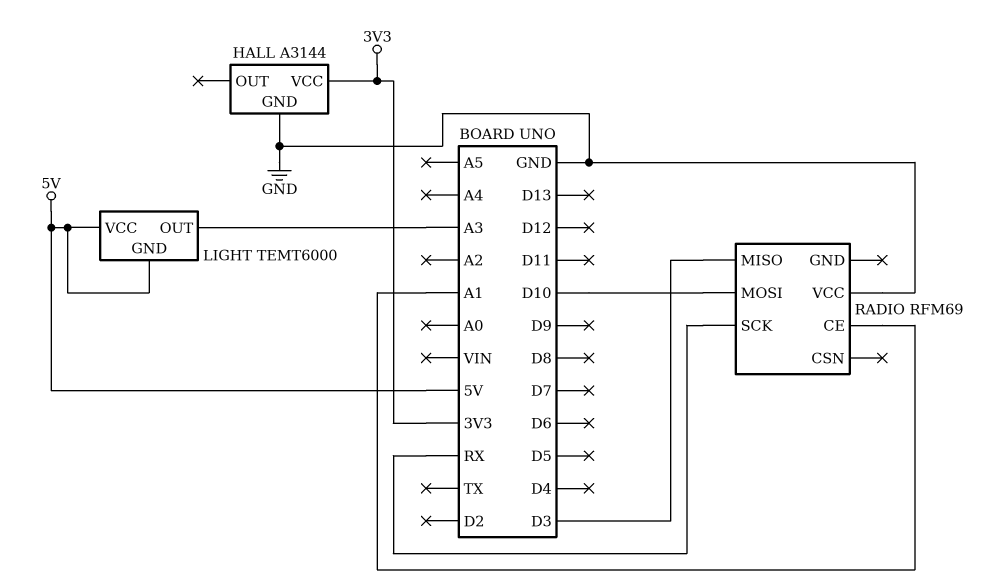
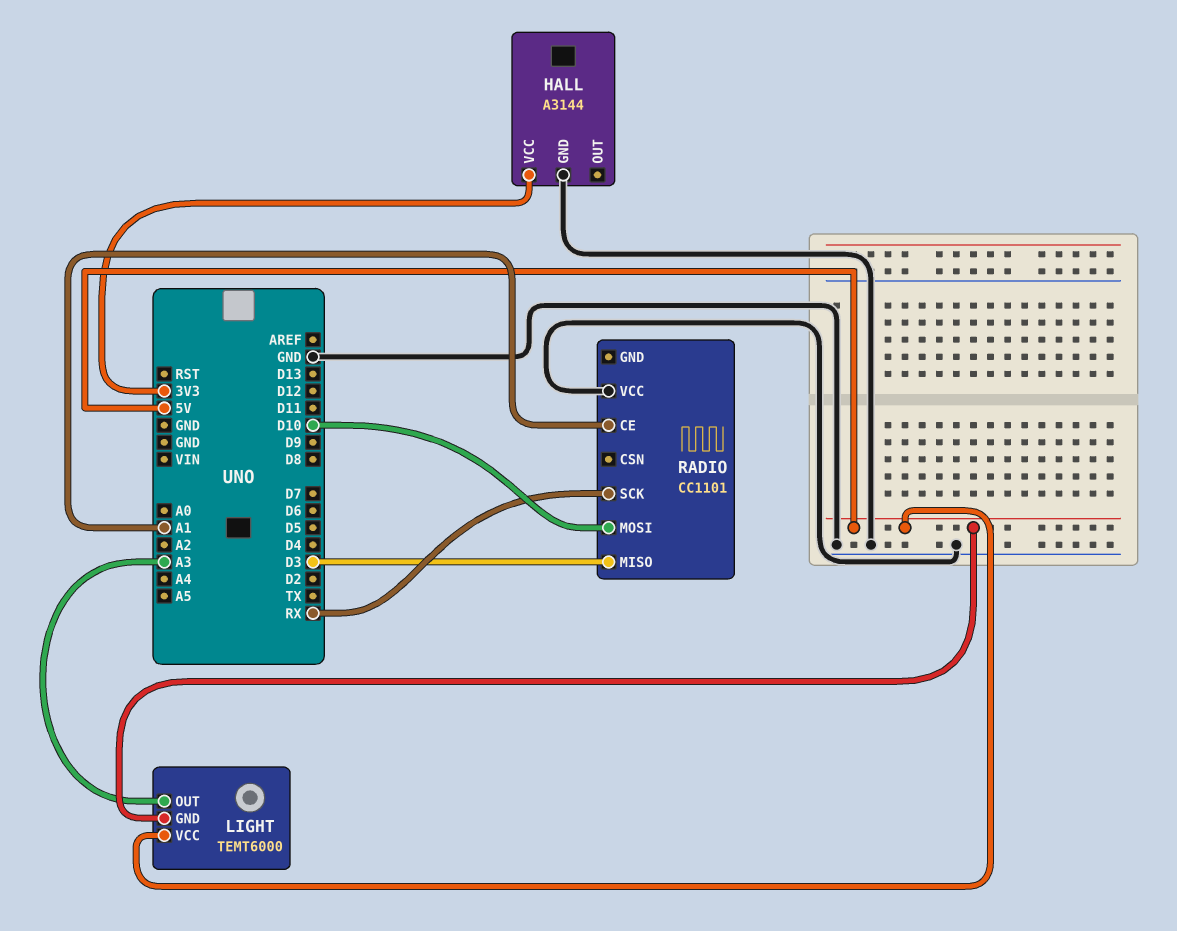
RADIO: RFM69 -> CC1101

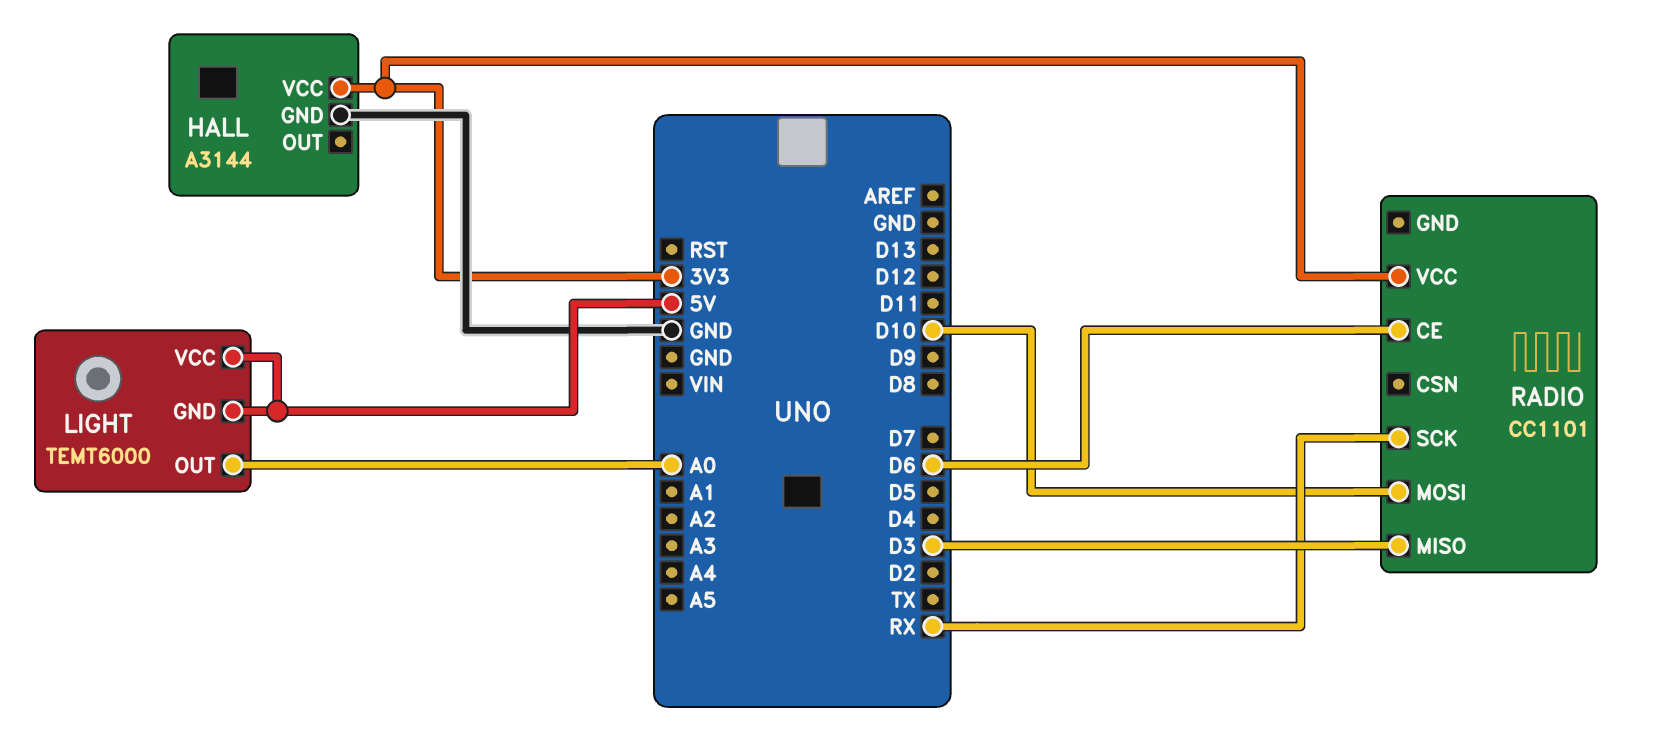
LIGHT pin OUT: A3 -> A0
RADIO pin CE: A1 -> D6
RADIO pin VCC: GND -> 3V3

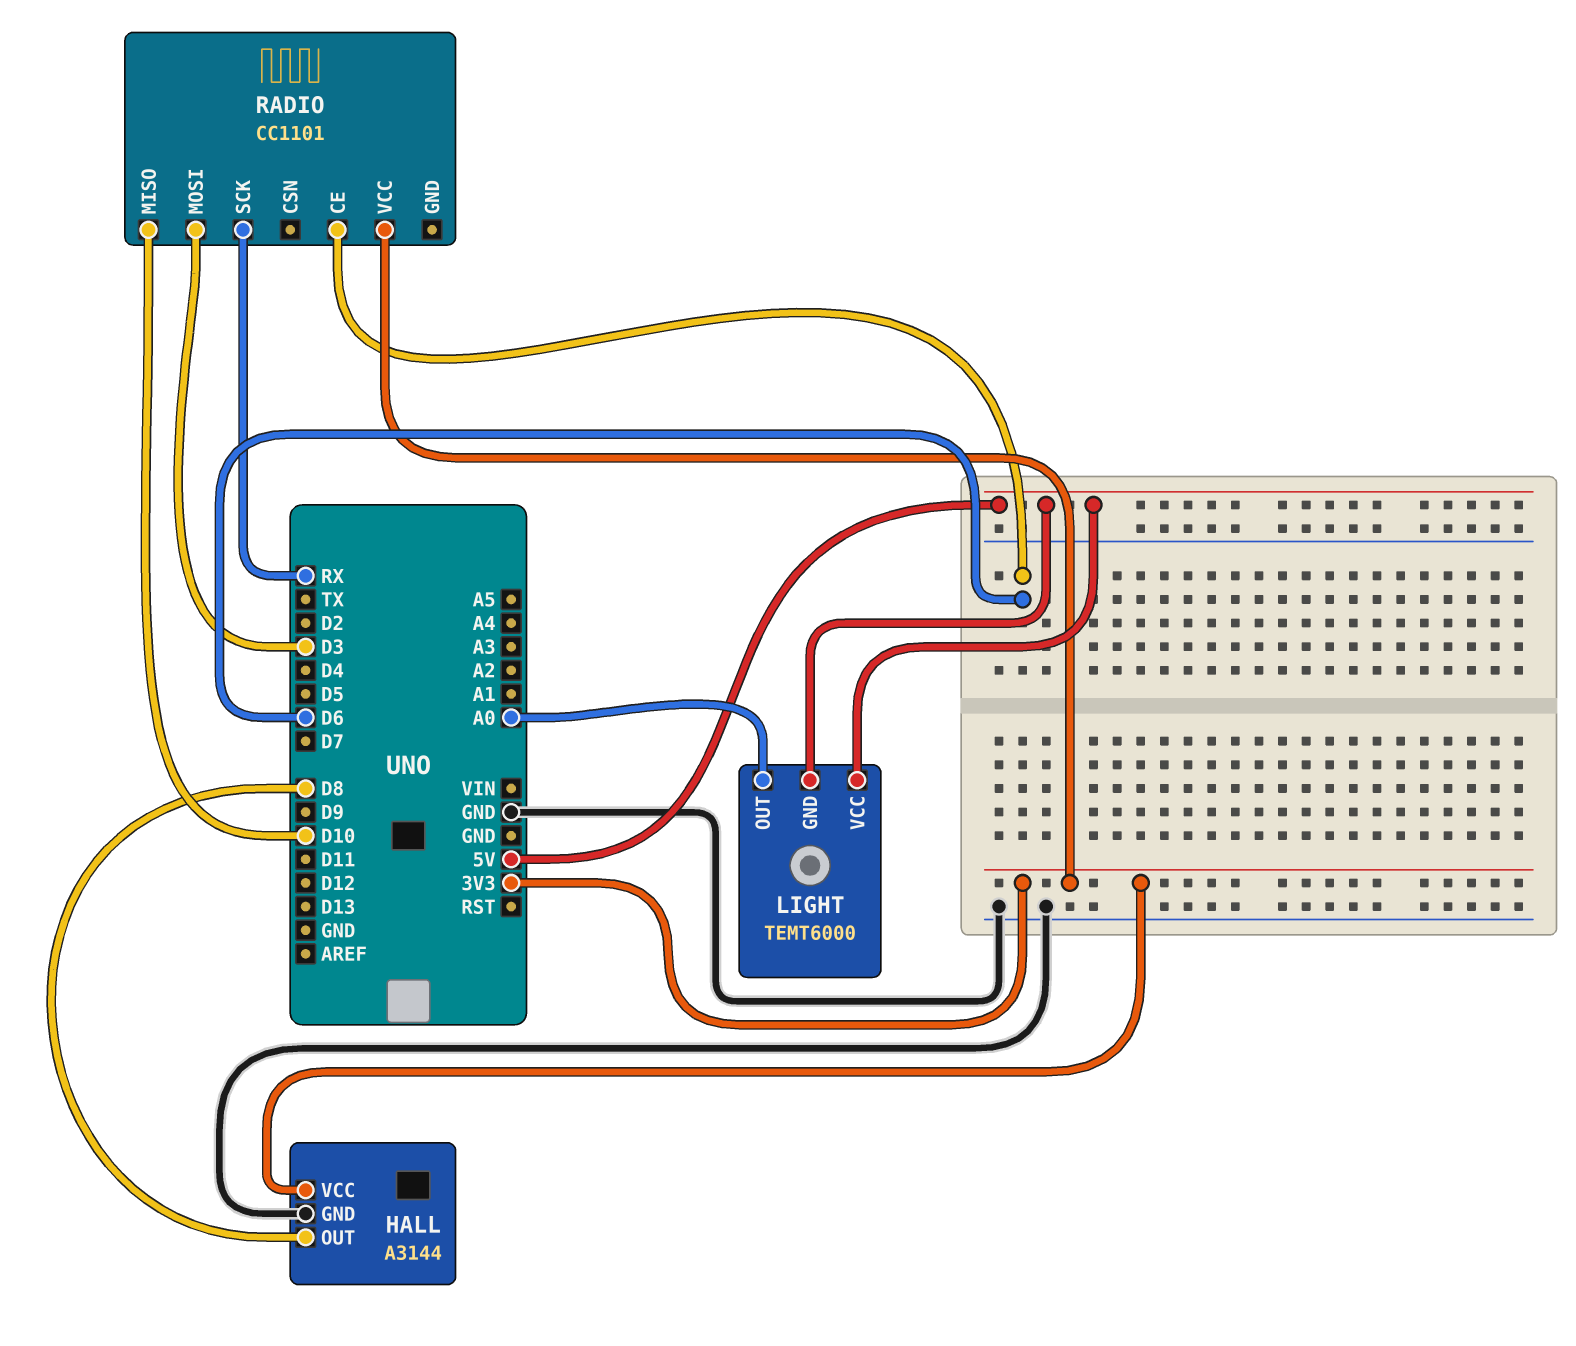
HALL pin OUT: none -> D8
RADIO pin MISO: D3 -> D10
RADIO pin MOSI: D10 -> D3

